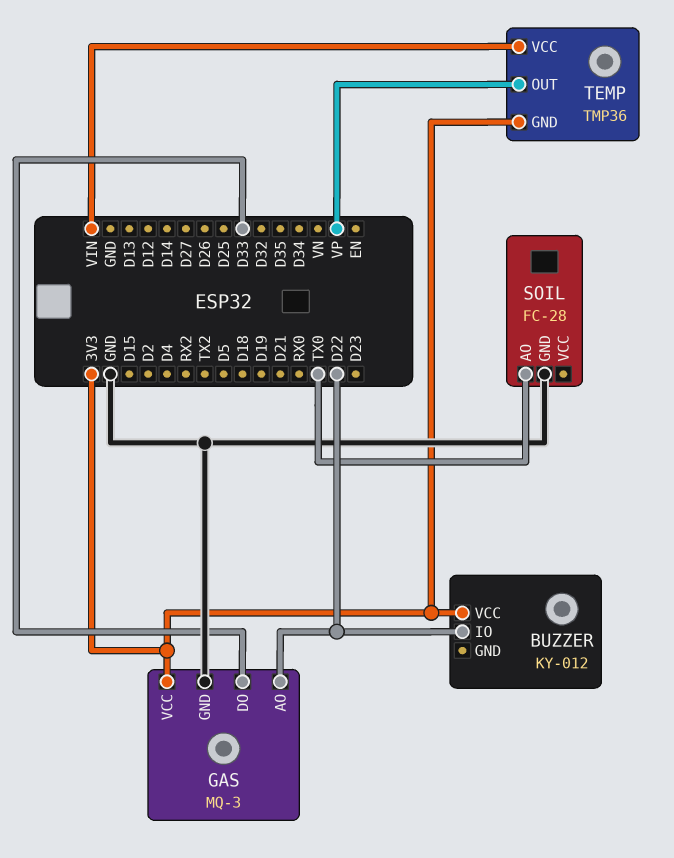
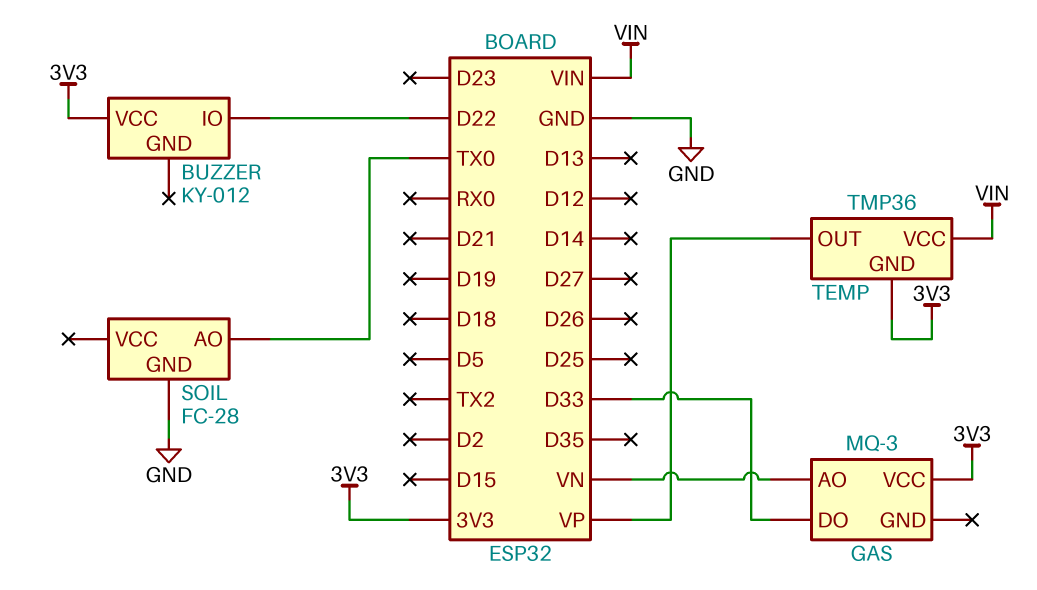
GAS pin AO: D22 -> VN
GAS pin GND: GND -> none

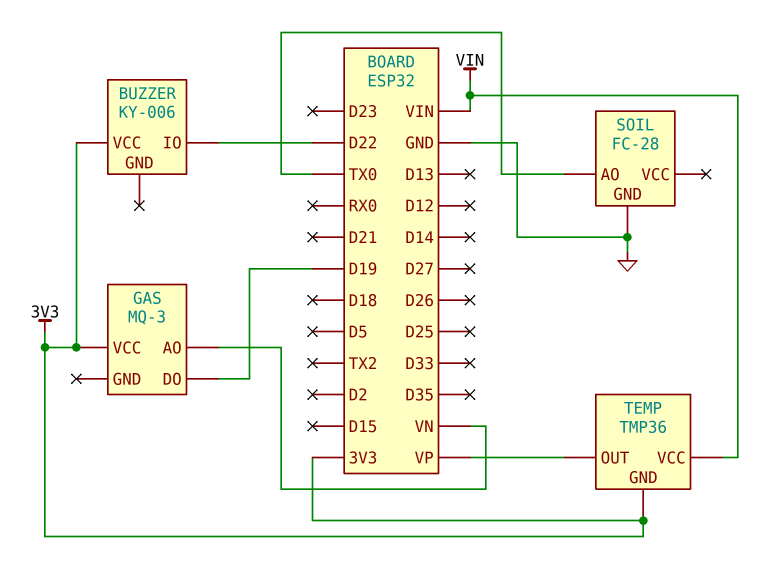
BUZZER: KY-012 -> KY-006
GAS pin DO: D33 -> D19

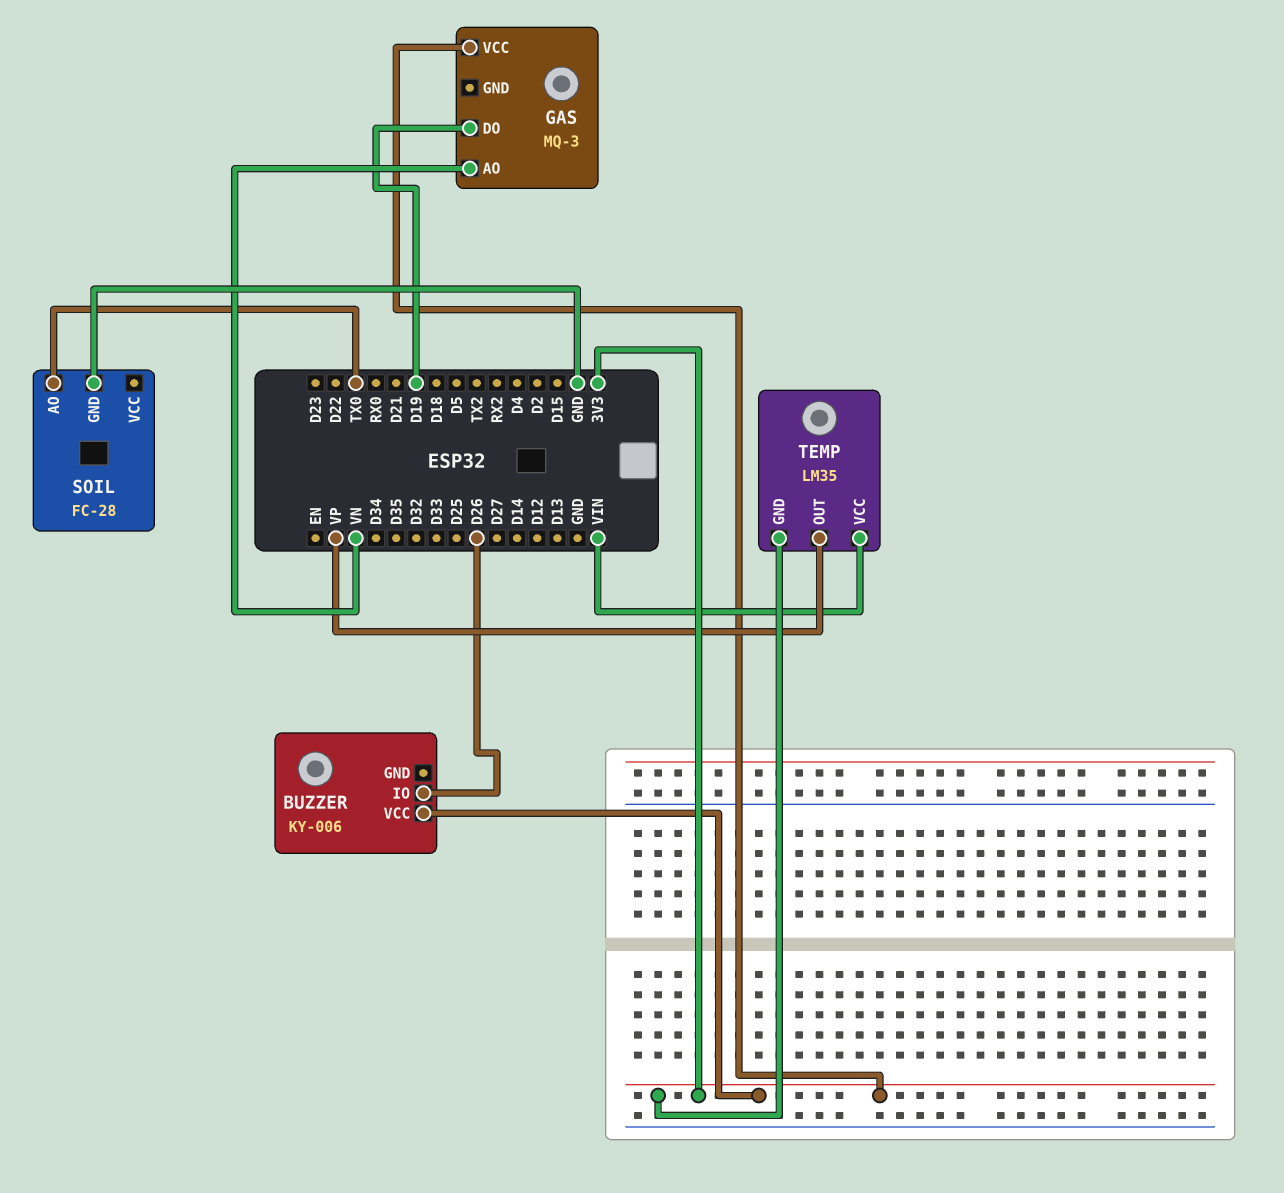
BUZZER pin IO: D22 -> D26
TEMP: TMP36 -> LM35

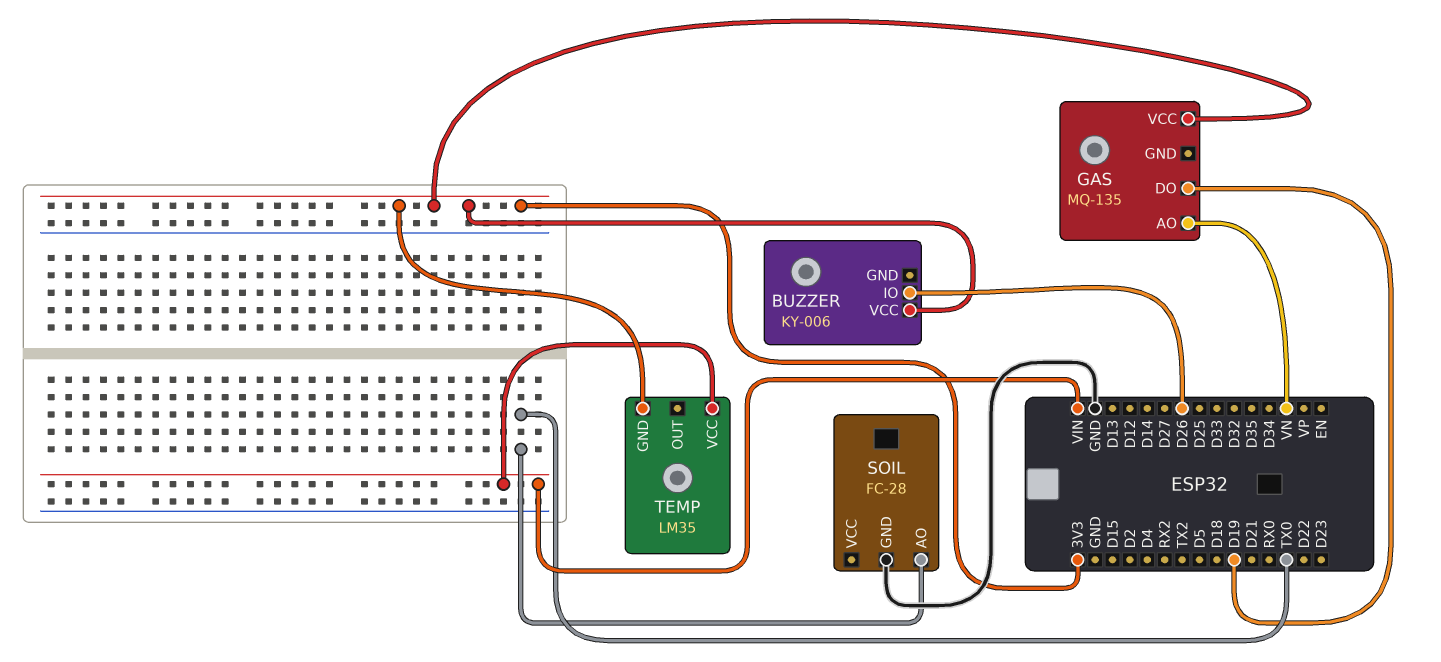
GAS: MQ-3 -> MQ-135
TEMP pin OUT: VP -> none

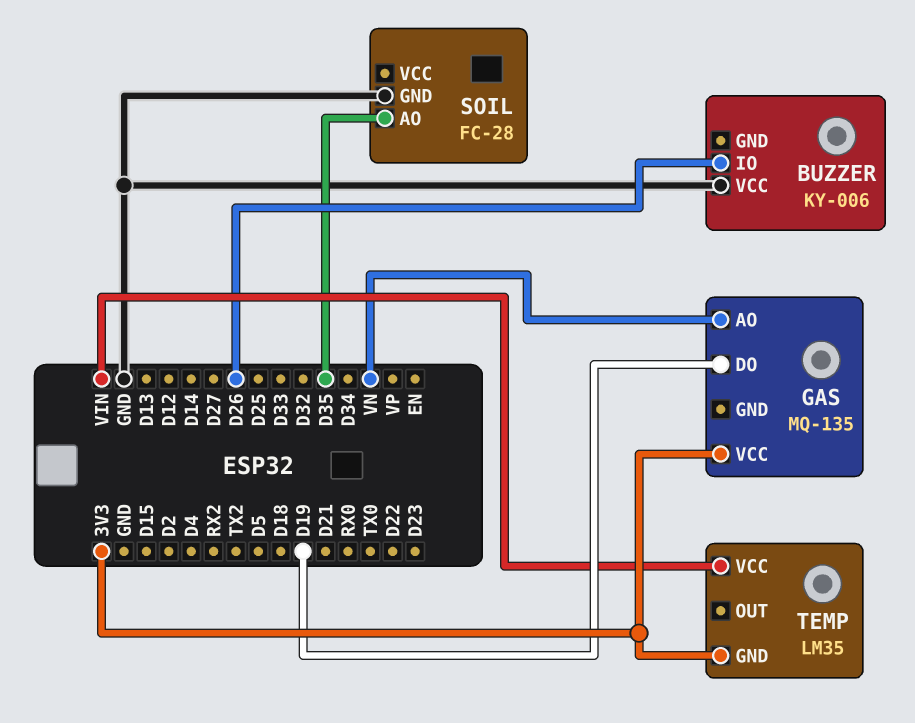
BUZZER pin VCC: 3V3 -> GND
SOIL pin AO: TX0 -> D35

